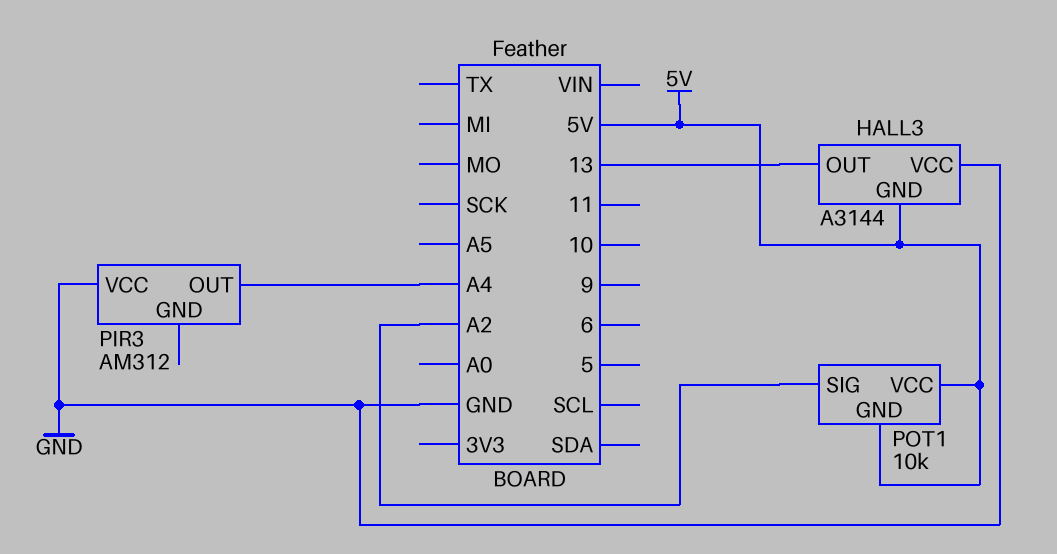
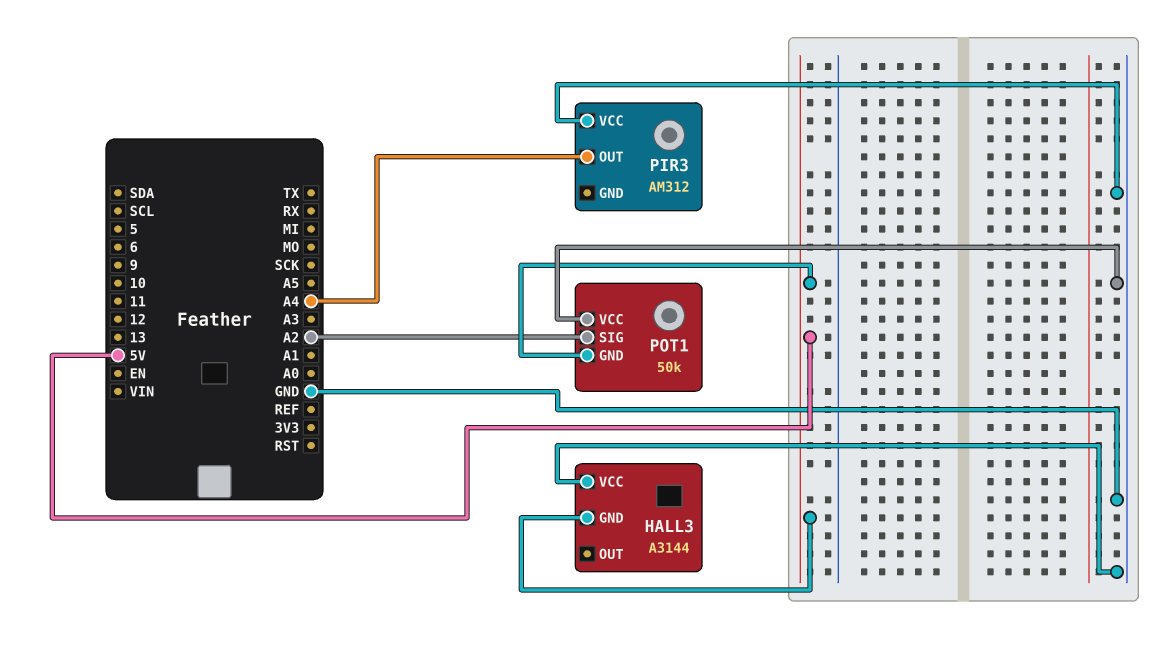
HALL3 pin OUT: 13 -> none
POT1: 10k -> 50k
POT1 pin VCC: 5V -> GND

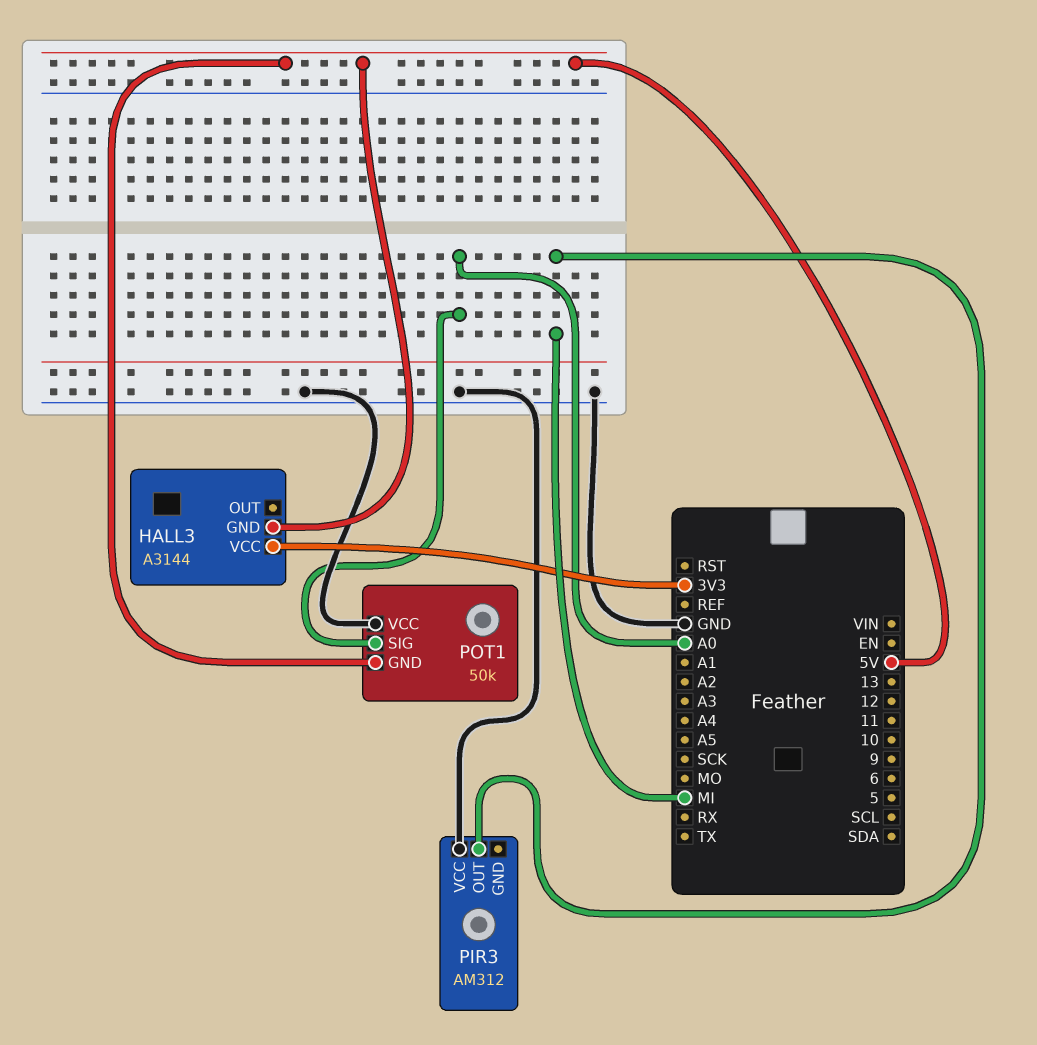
HALL3 pin VCC: GND -> 3V3
PIR3 pin OUT: A4 -> MI
POT1 pin SIG: A2 -> A0

